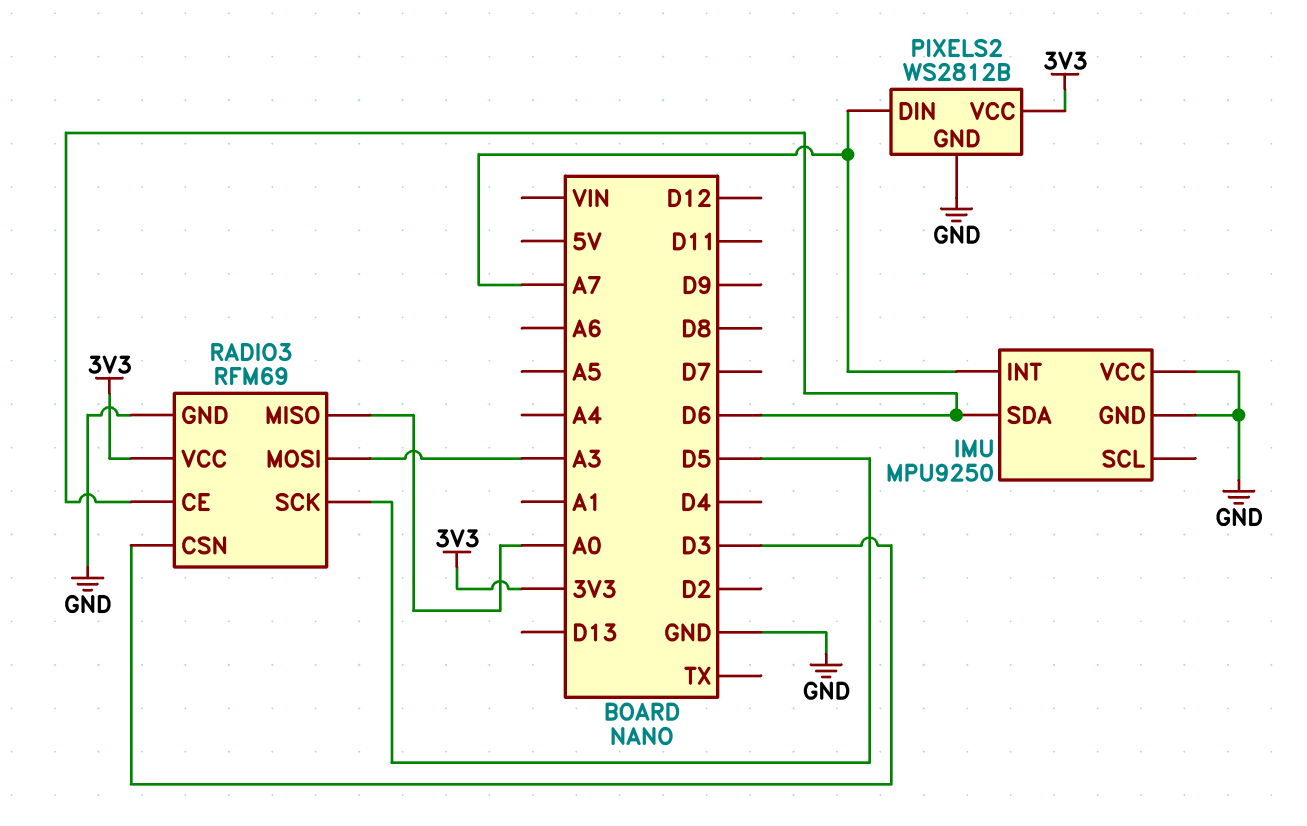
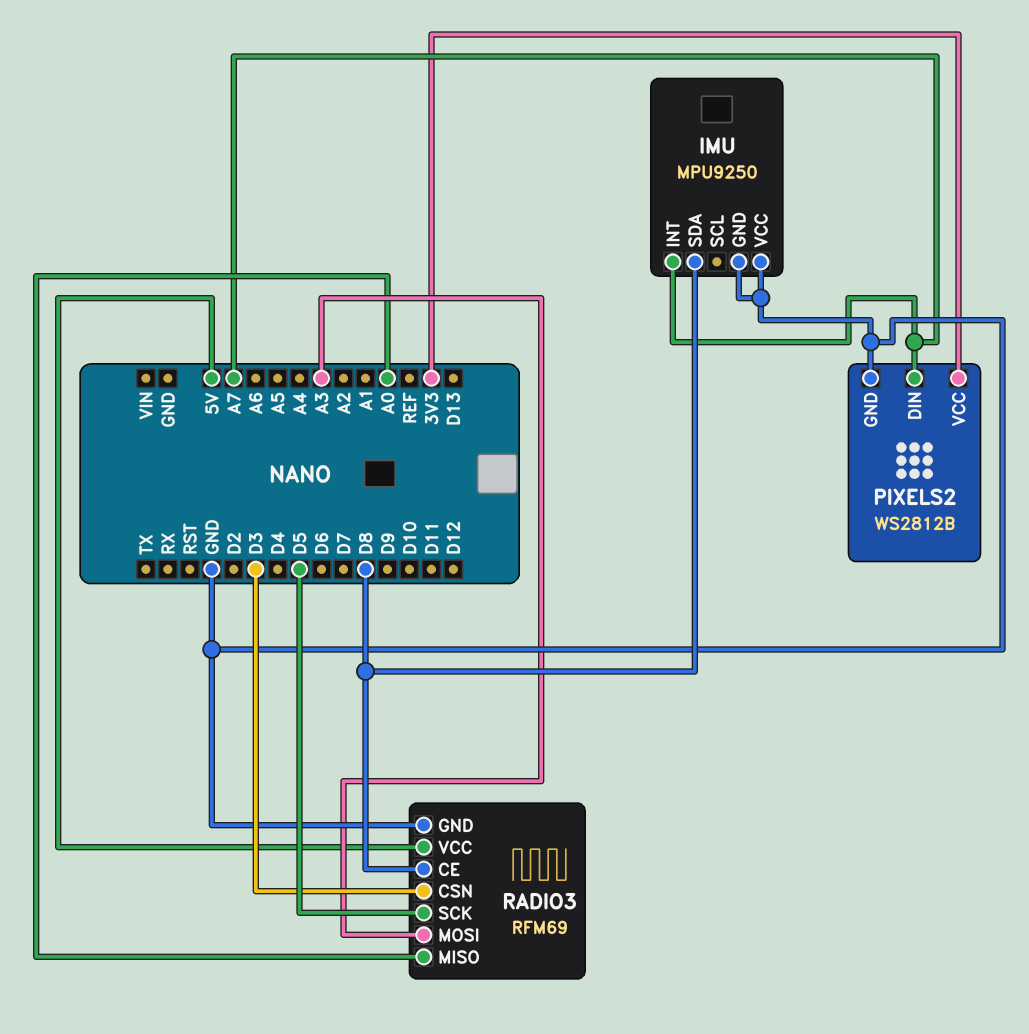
IMU pin SDA: D6 -> D8
RADIO3 pin CE: D6 -> D8
RADIO3 pin VCC: 3V3 -> 5V

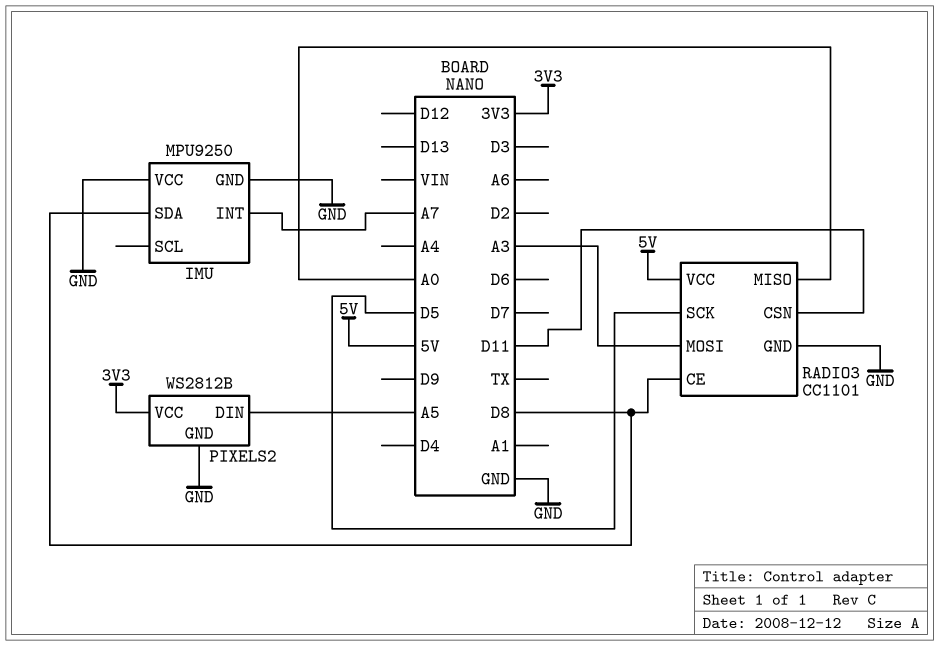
PIXELS2 pin DIN: A7 -> A5
RADIO3: RFM69 -> CC1101
RADIO3 pin CSN: D3 -> D11

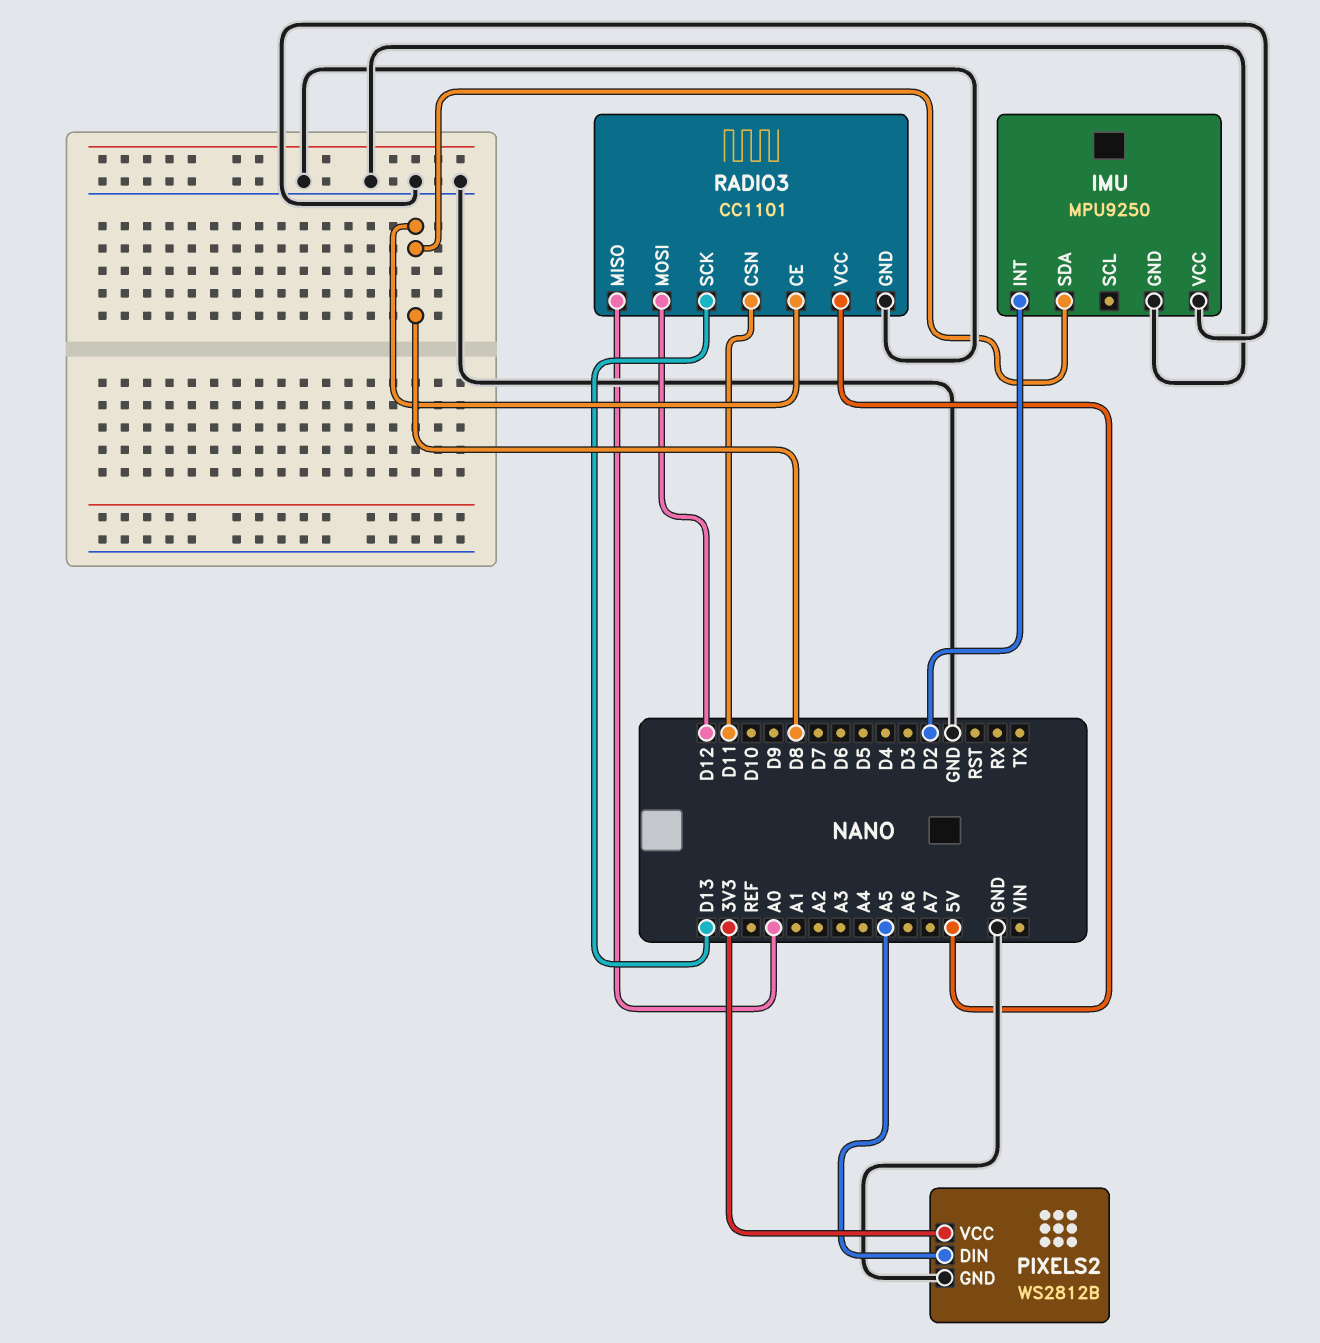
IMU pin INT: A7 -> D2
RADIO3 pin MOSI: A3 -> D12
RADIO3 pin SCK: D5 -> D13

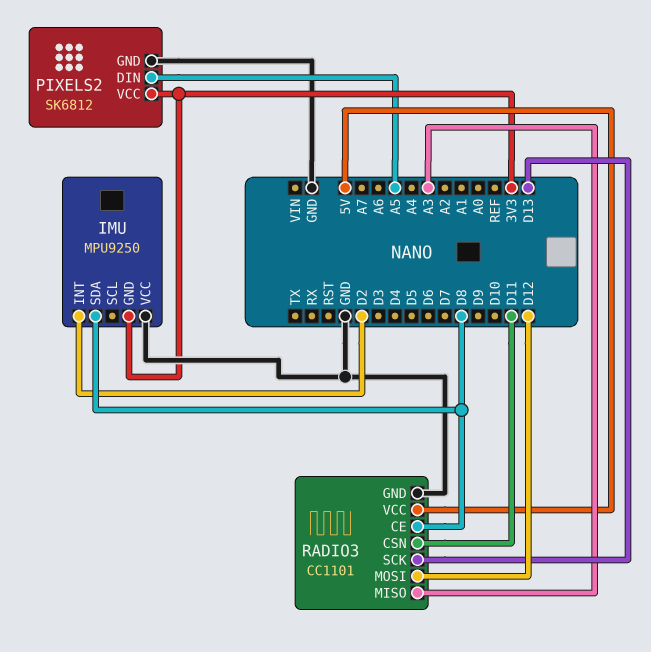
IMU pin GND: GND -> 3V3
PIXELS2: WS2812B -> SK6812
RADIO3 pin MISO: A0 -> A3

